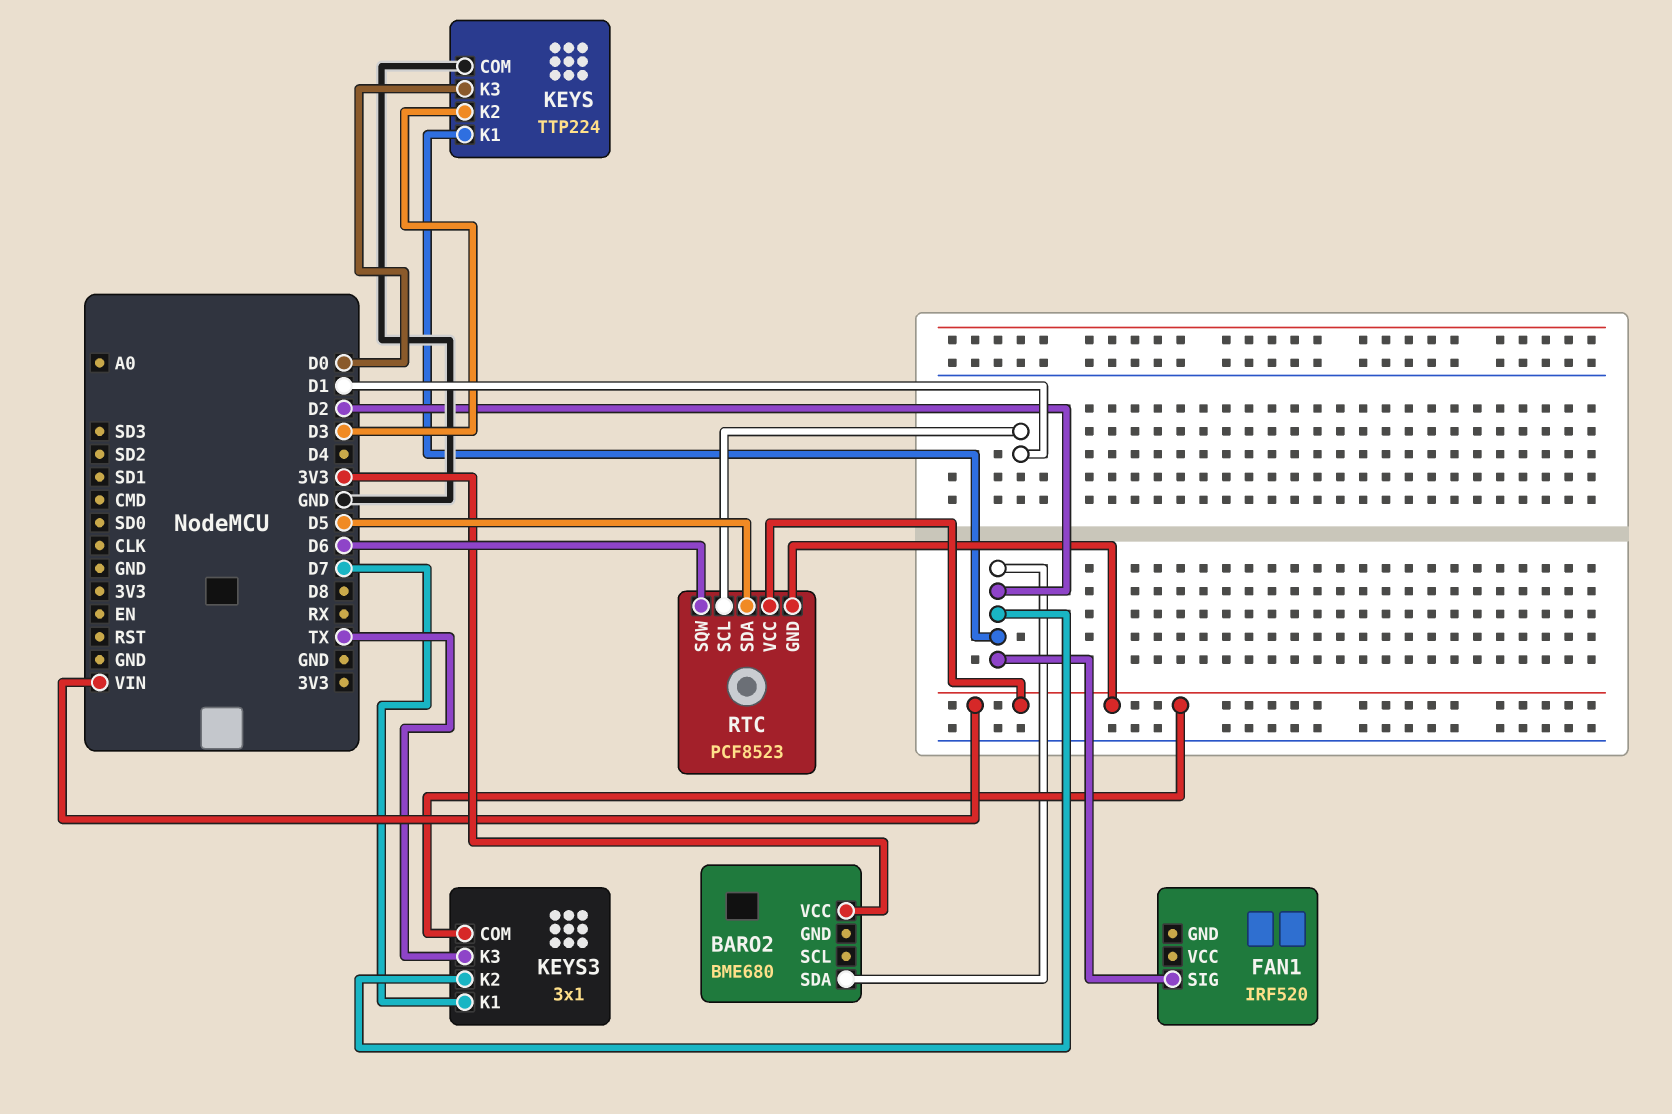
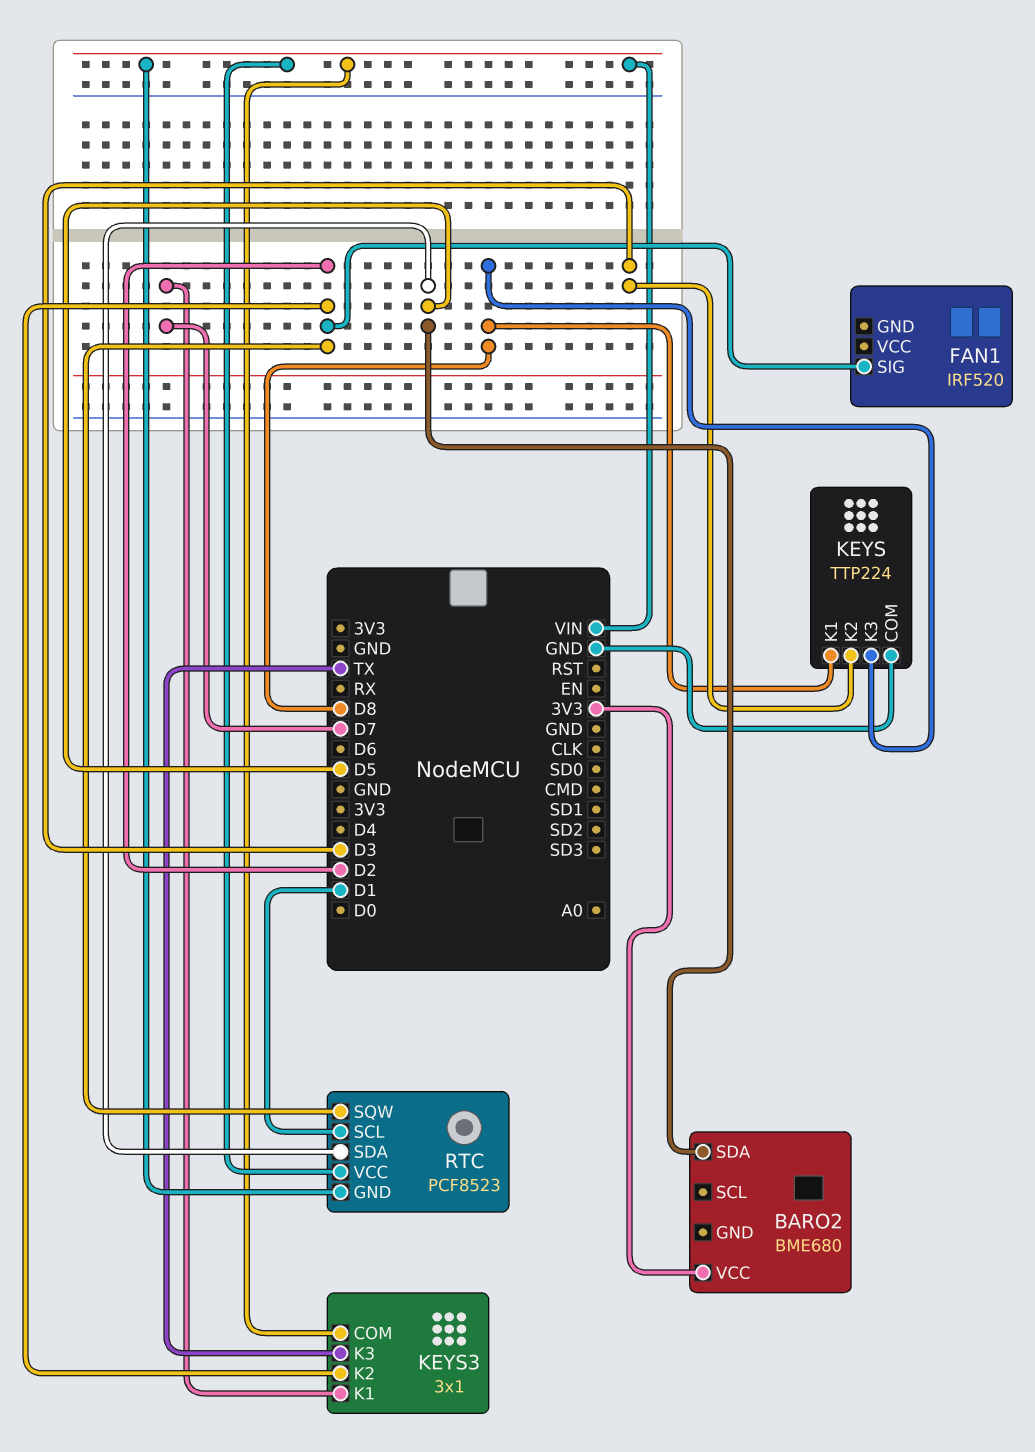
BARO2 pin SDA: D2 -> D5
KEYS pin K1: D2 -> D8
KEYS pin K3: D0 -> D8
RTC pin SQW: D6 -> D2

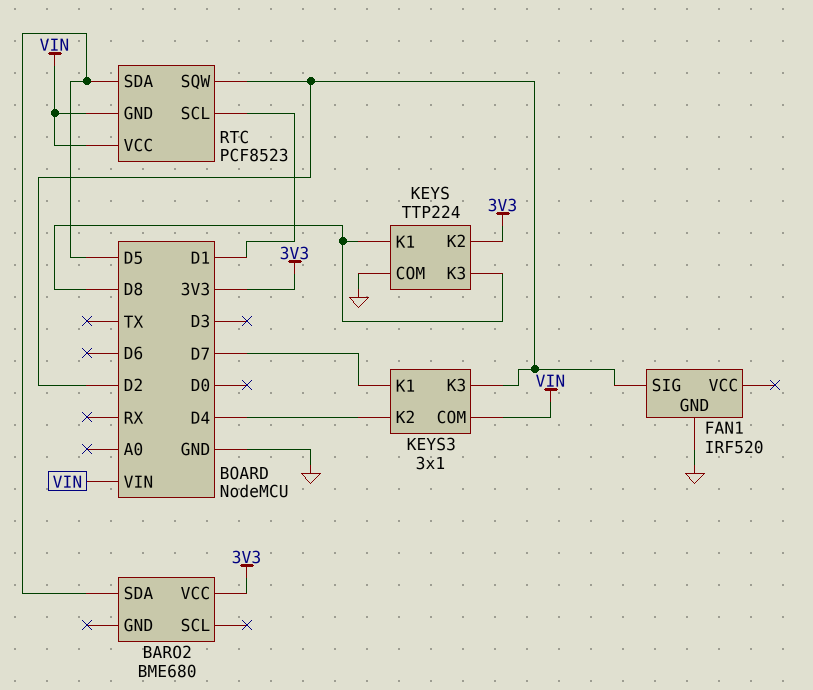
FAN1 pin GND: none -> GND
KEYS pin K2: D3 -> 3V3
KEYS3 pin K2: D2 -> D4
KEYS3 pin K3: TX -> D2

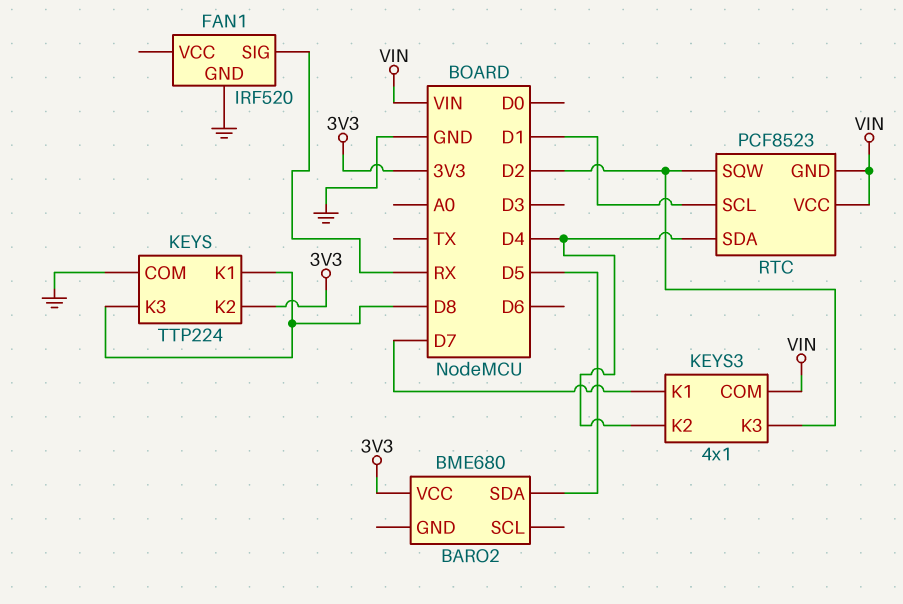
FAN1 pin SIG: D2 -> RX
KEYS3: 3x1 -> 4x1
RTC pin SDA: D5 -> D4

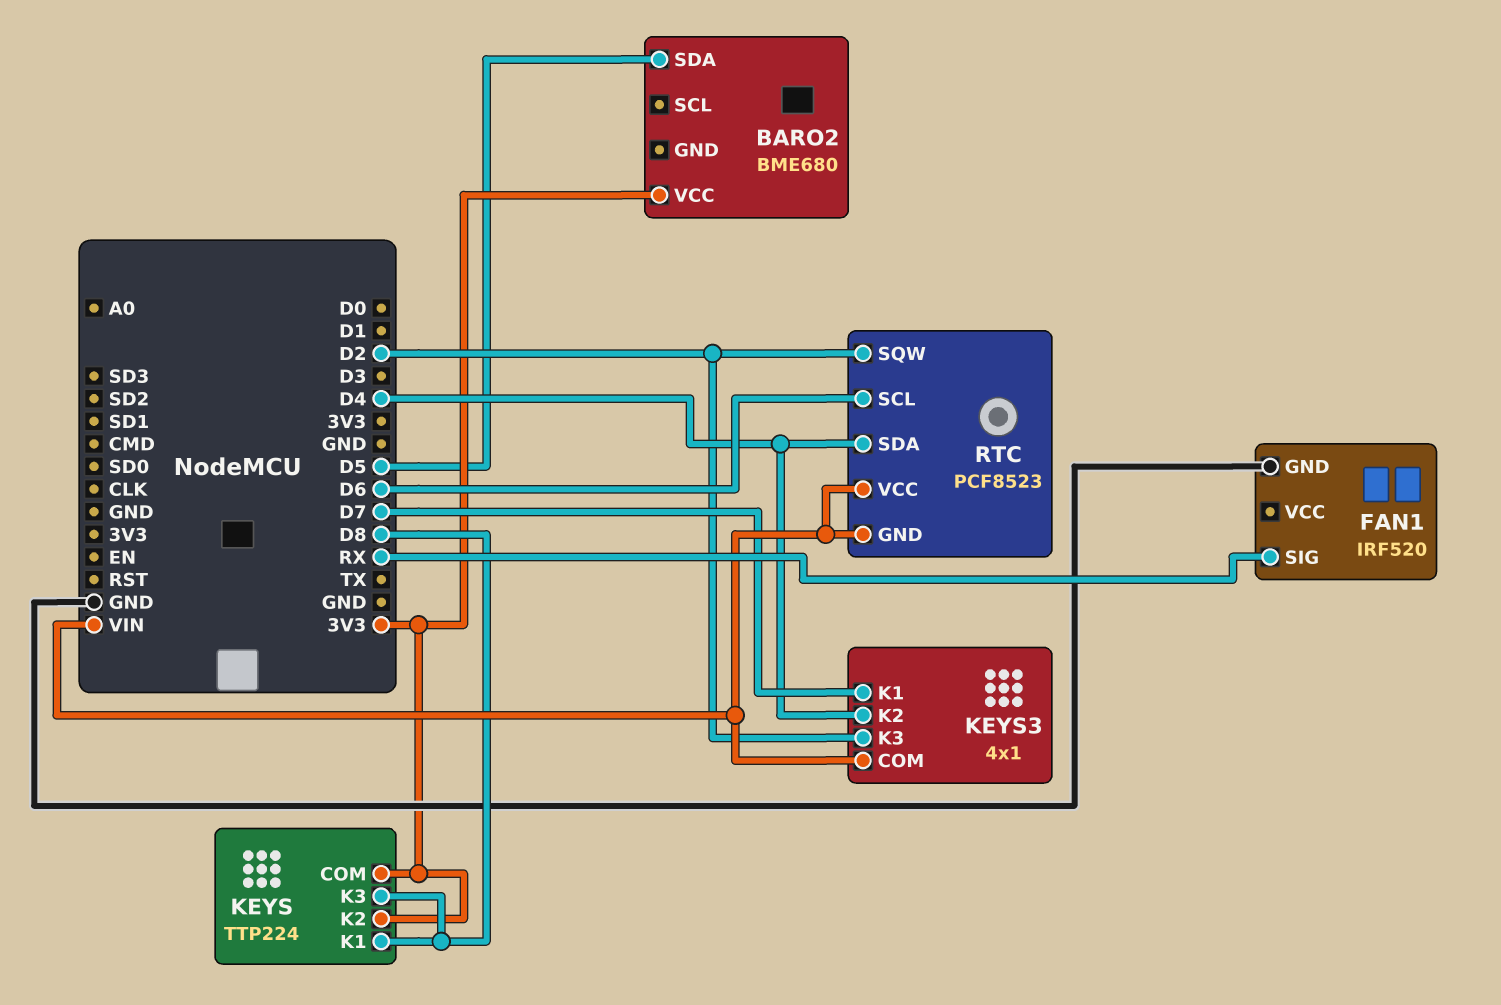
KEYS pin COM: GND -> 3V3
RTC pin SCL: D1 -> D6

